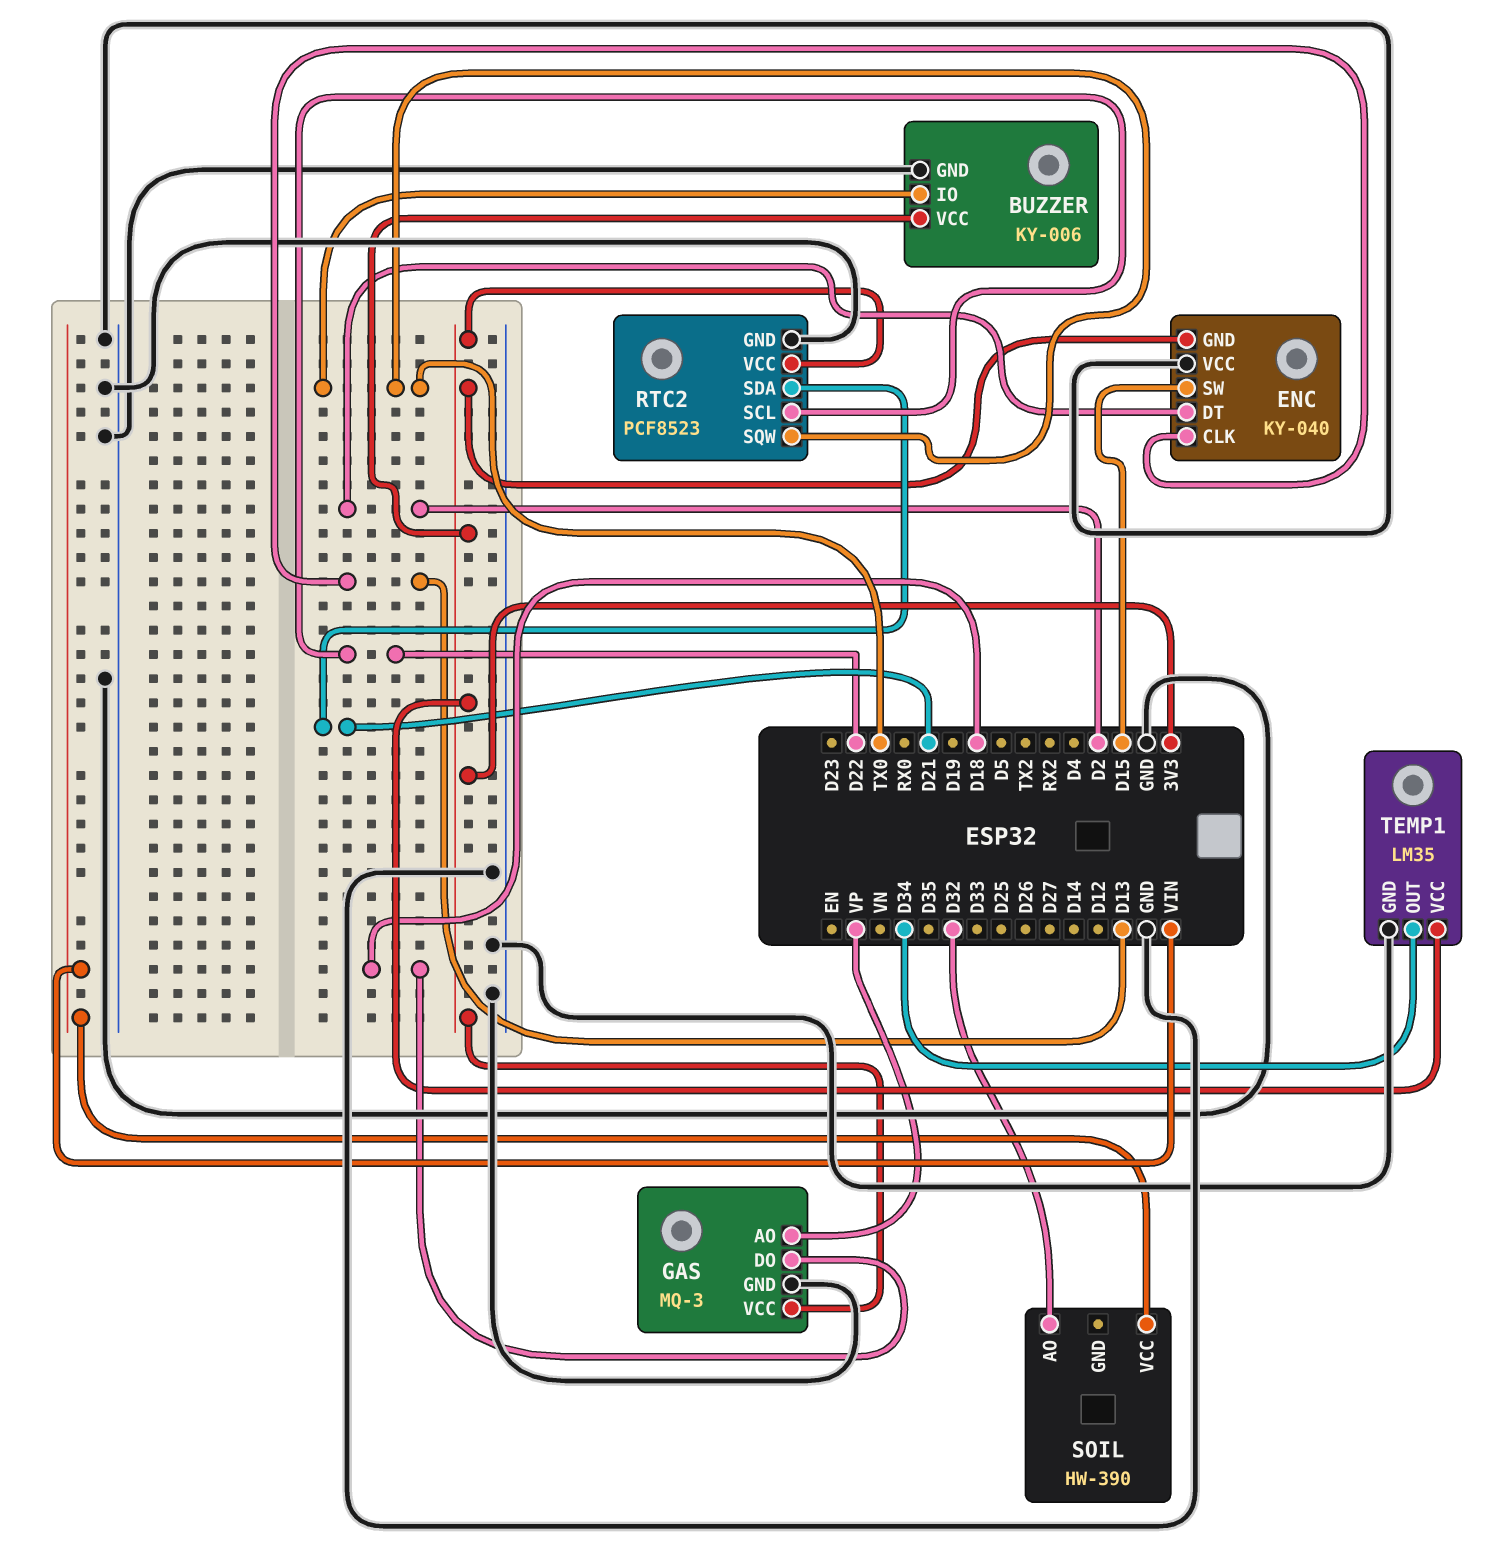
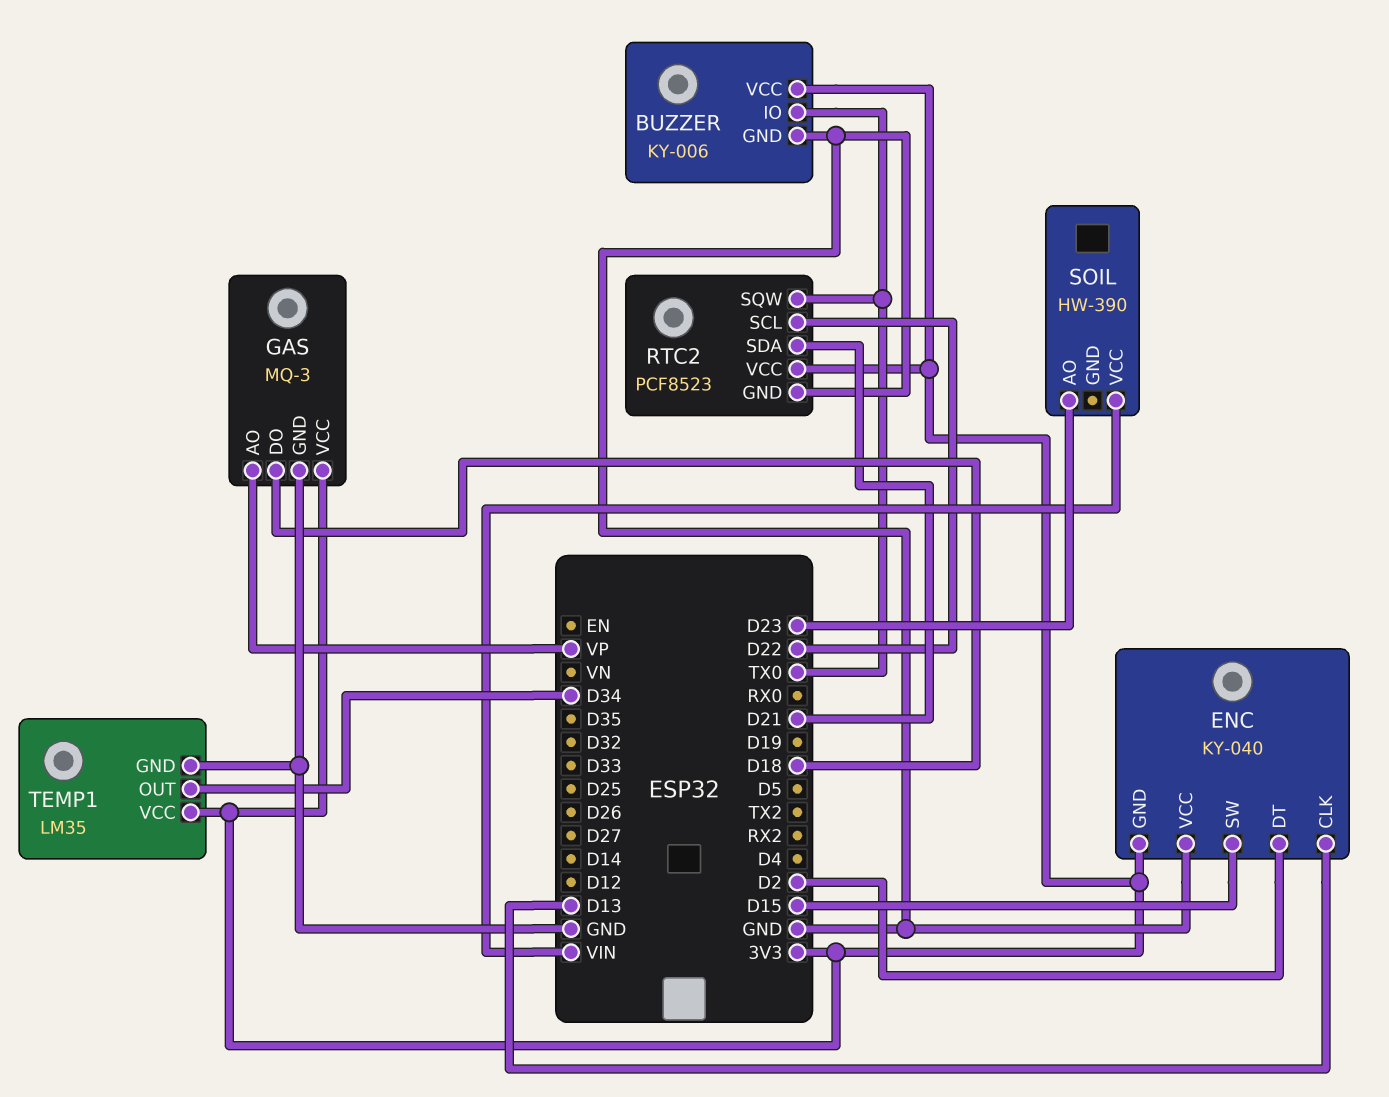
SOIL pin AO: D32 -> D23

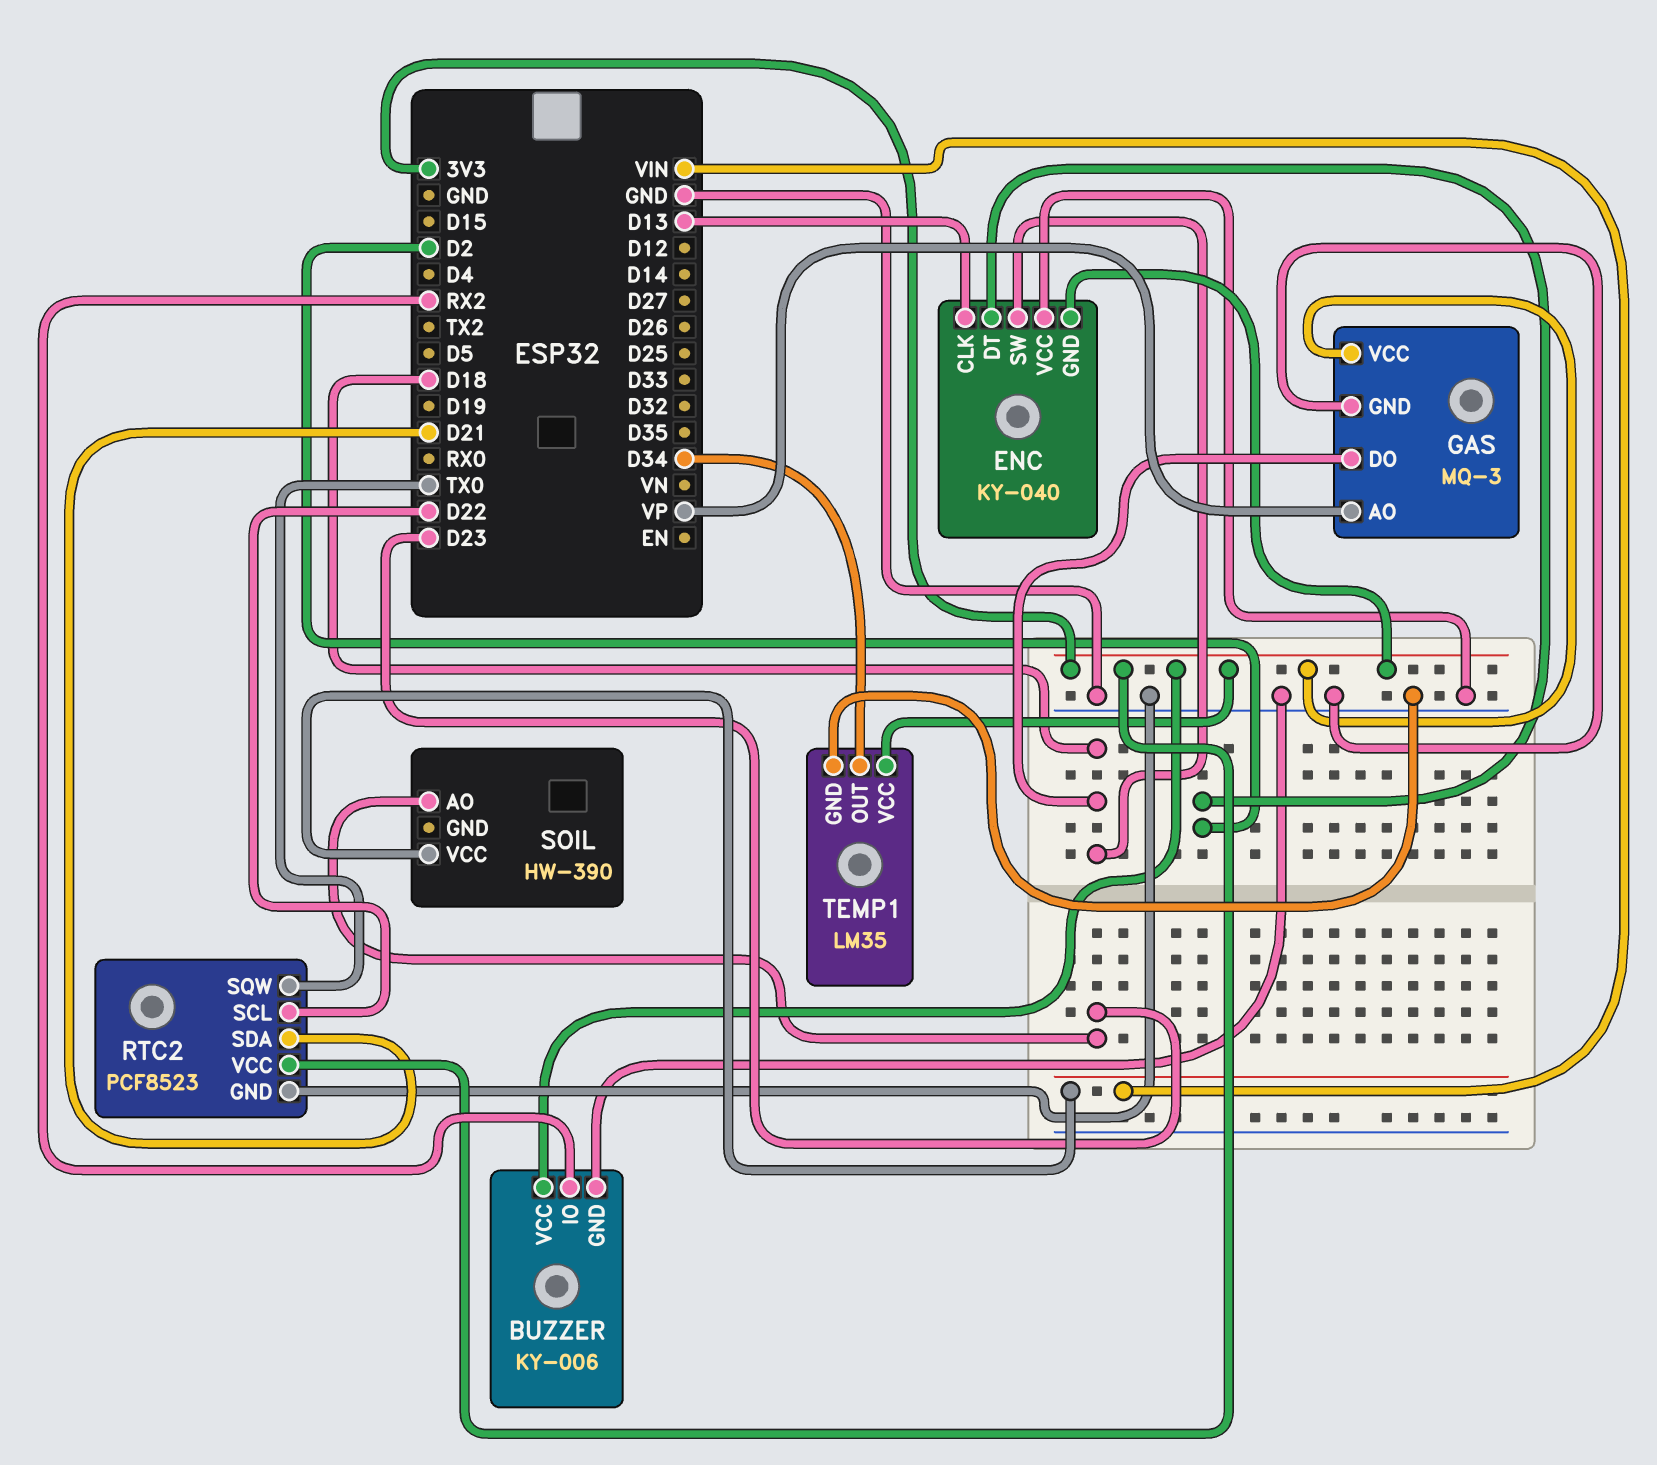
BUZZER pin IO: TX0 -> RX2
ENC pin SW: D15 -> D18

